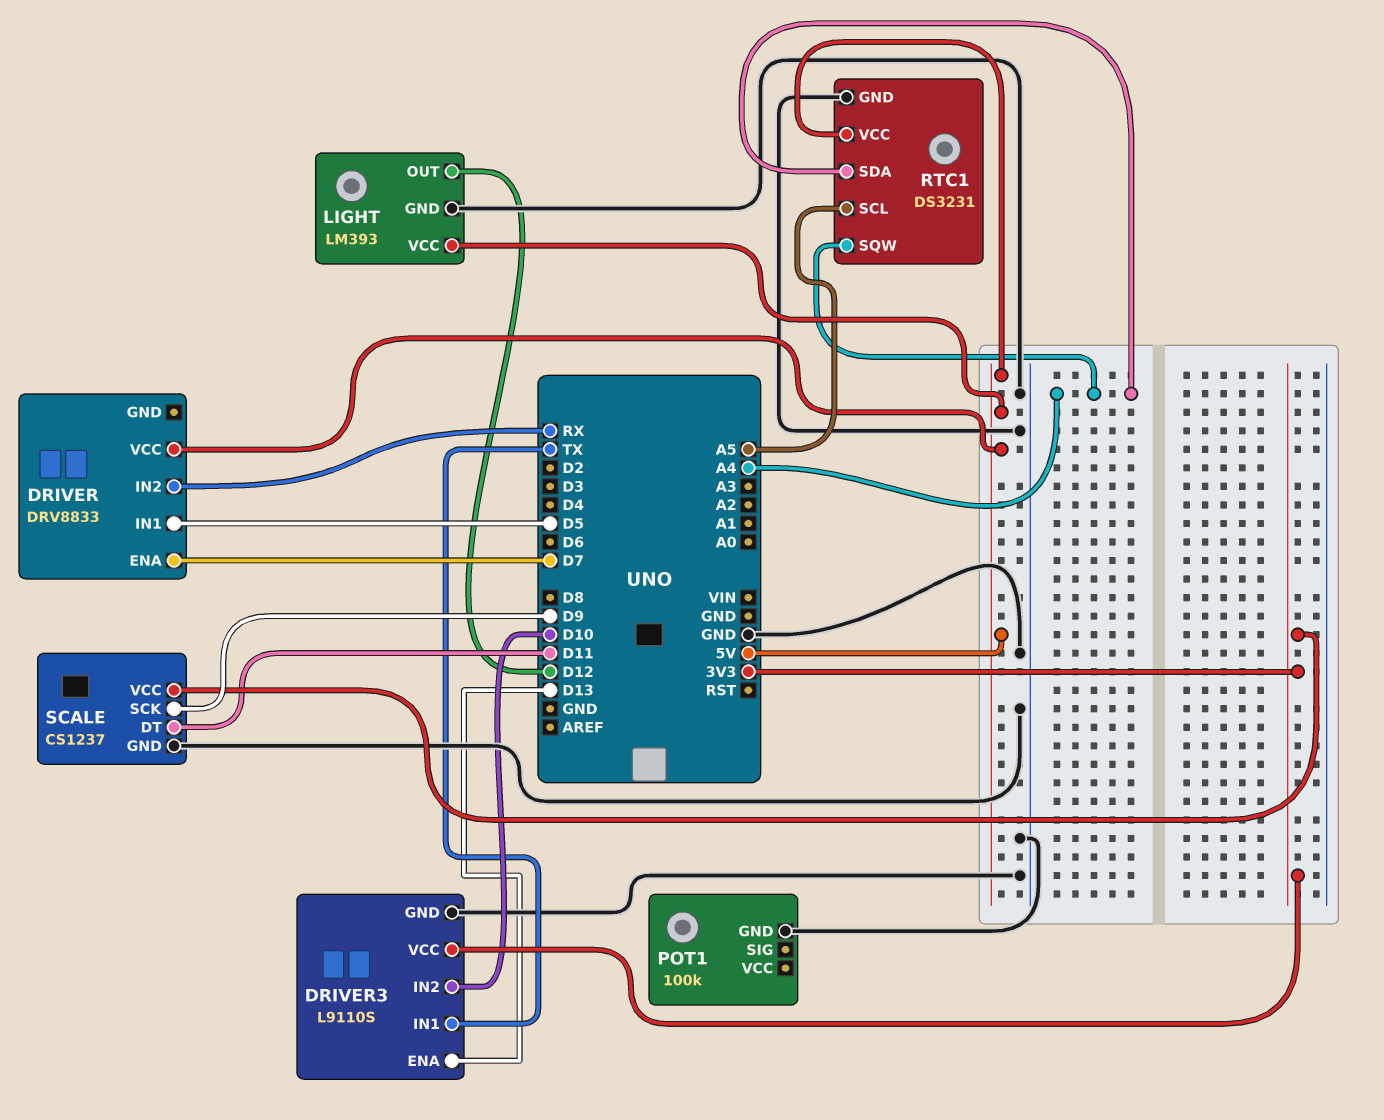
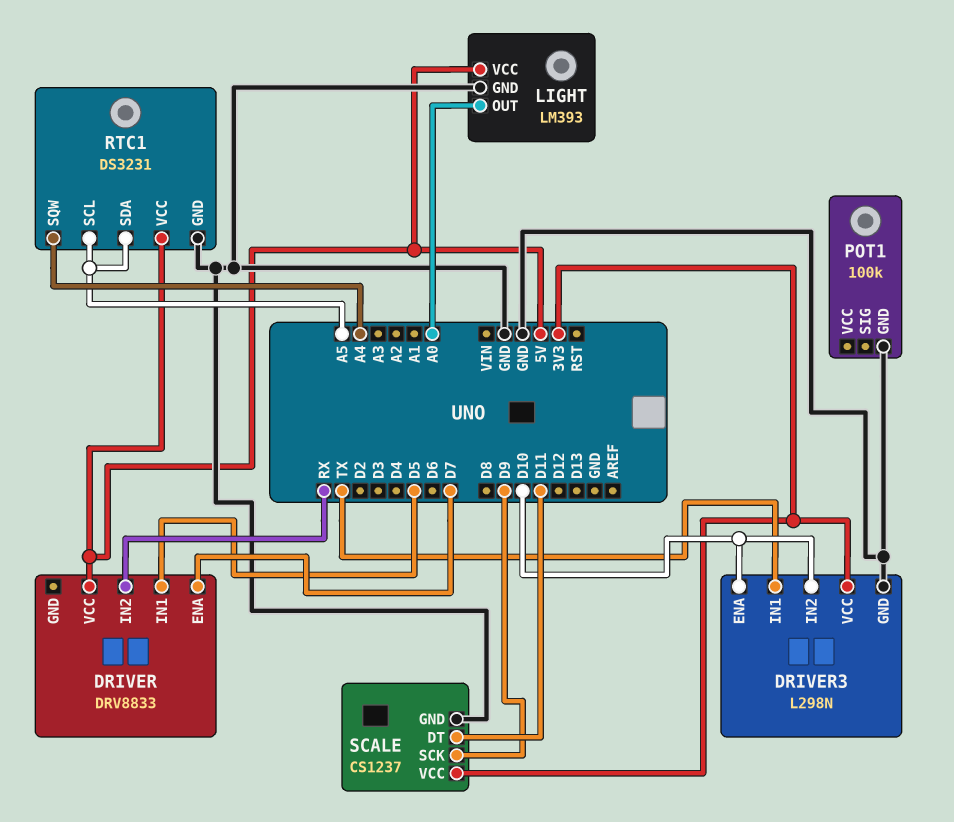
DRIVER3: L9110S -> L298N
DRIVER3 pin ENA: D13 -> D10
LIGHT pin OUT: D12 -> A0
RTC1 pin SDA: A4 -> A5

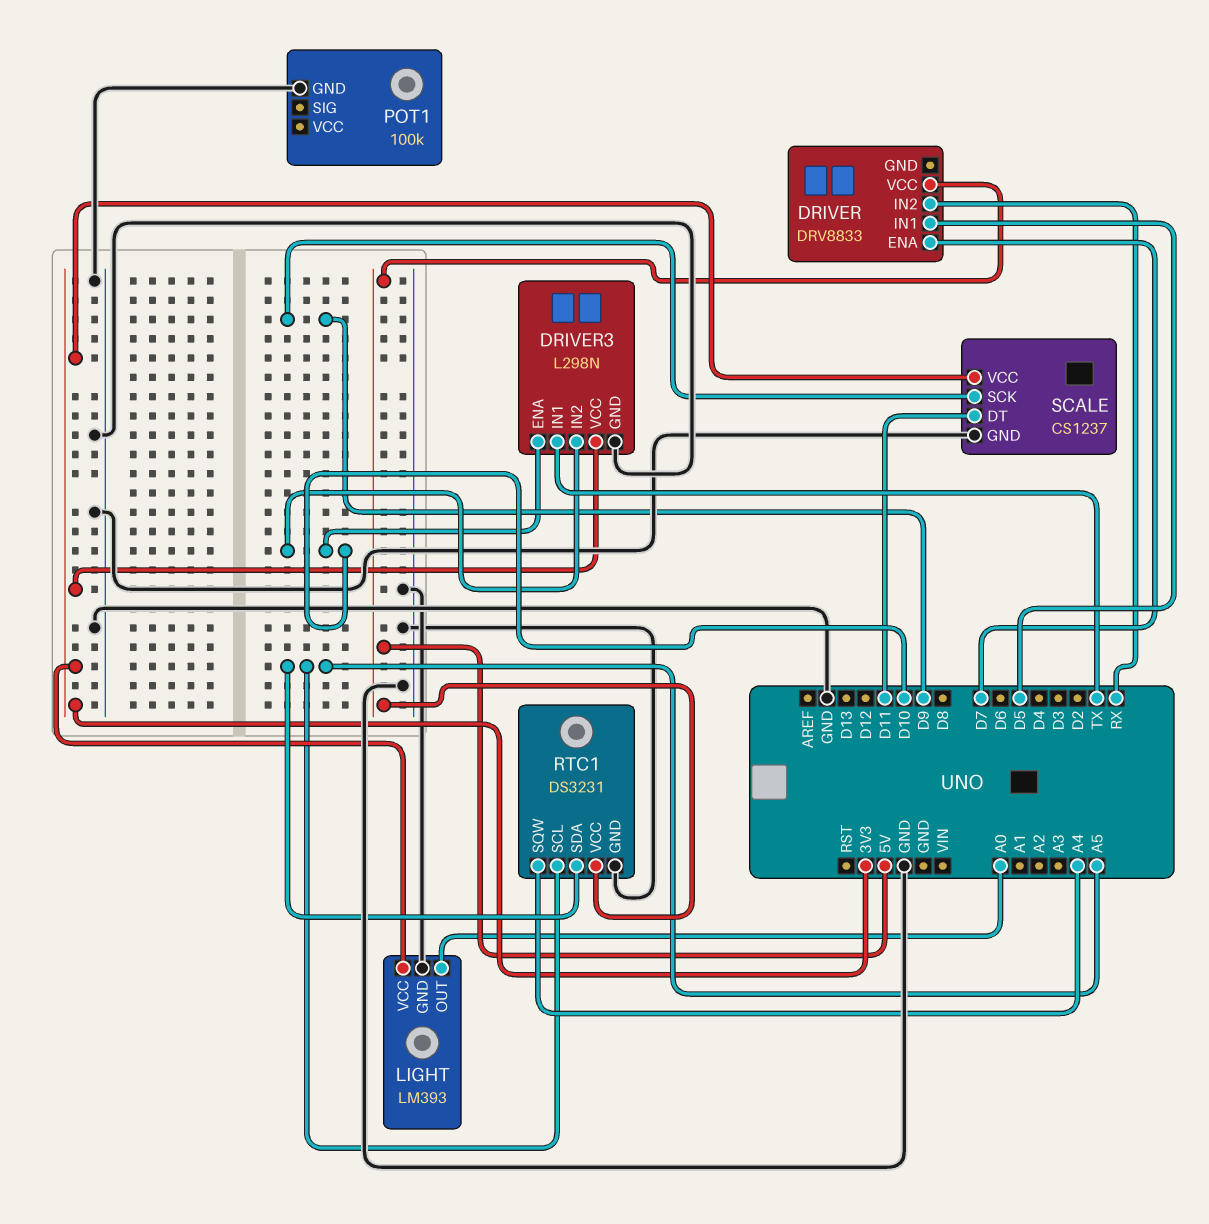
LIGHT pin VCC: 5V -> 3V3

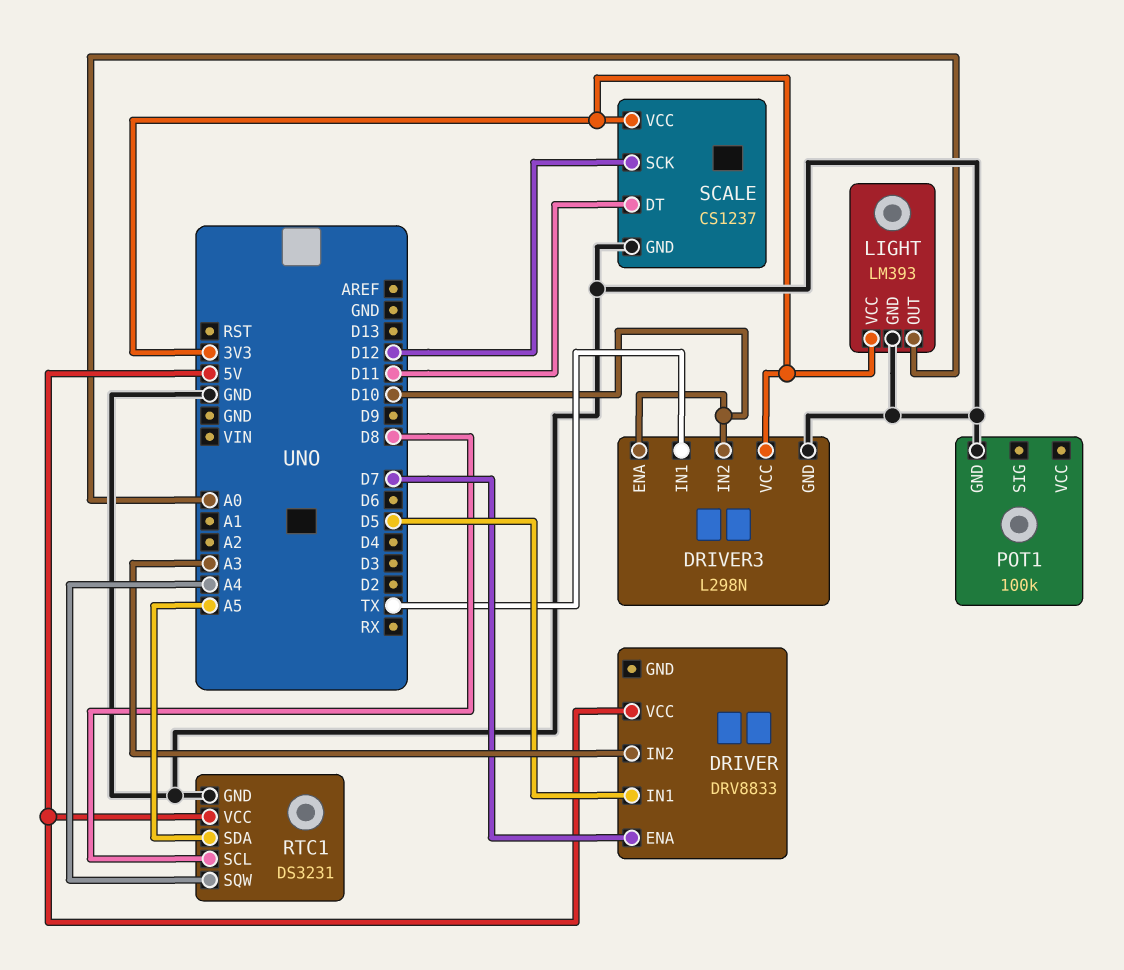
DRIVER pin IN2: RX -> A3
RTC1 pin SCL: A5 -> D8
SCALE pin SCK: D9 -> D12

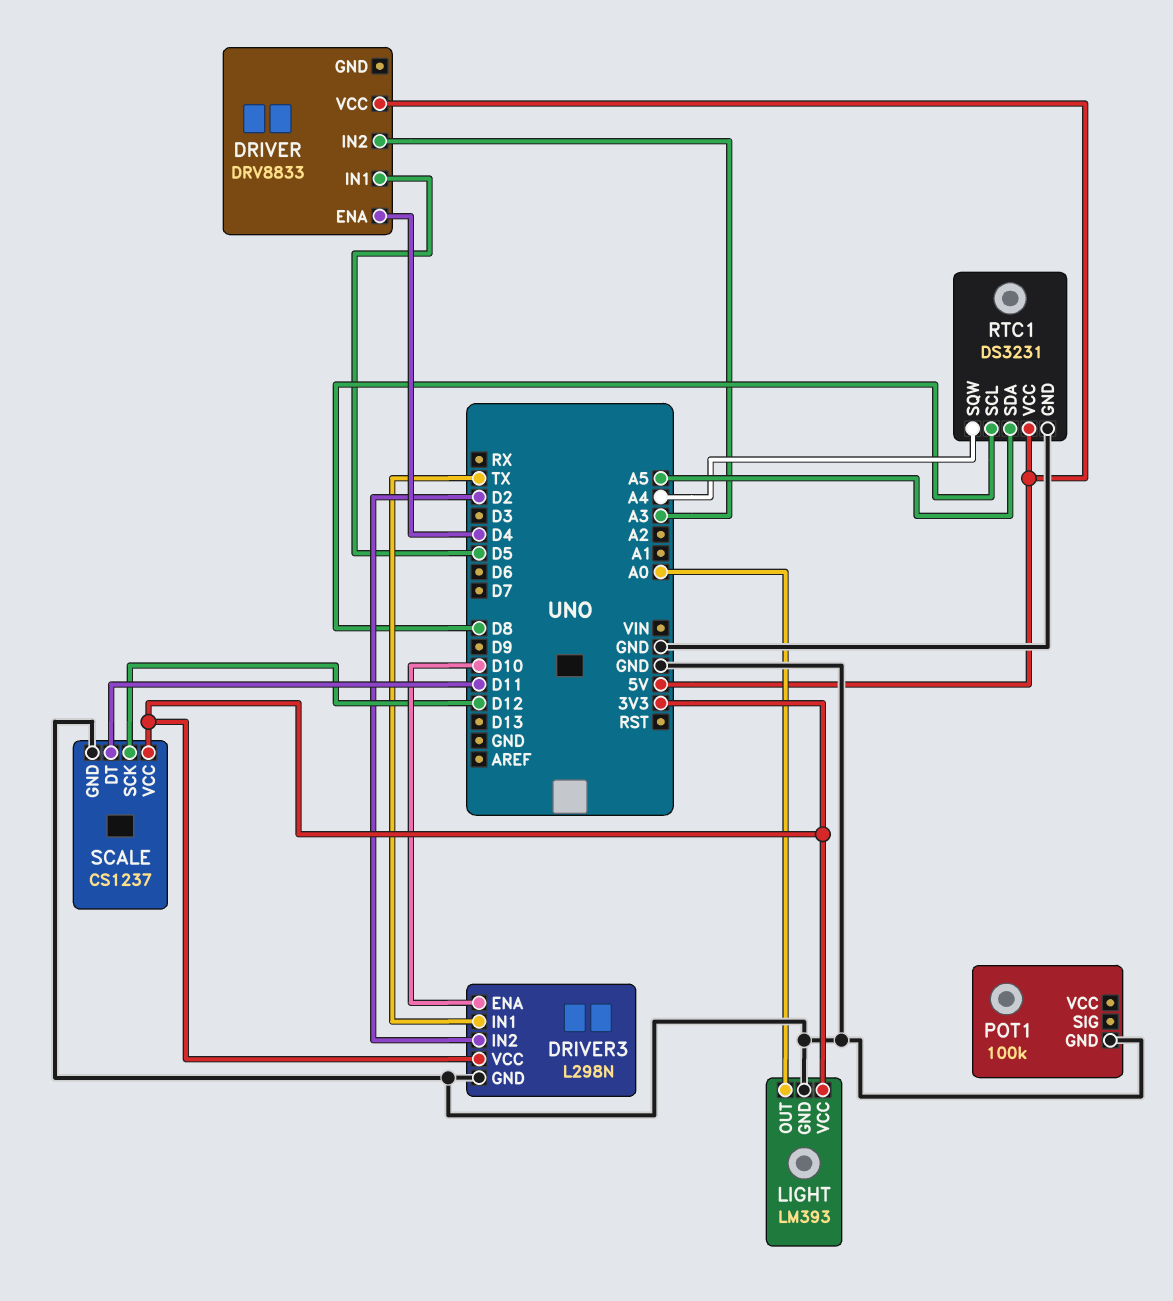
DRIVER pin ENA: D7 -> D4
DRIVER3 pin IN2: D10 -> D2

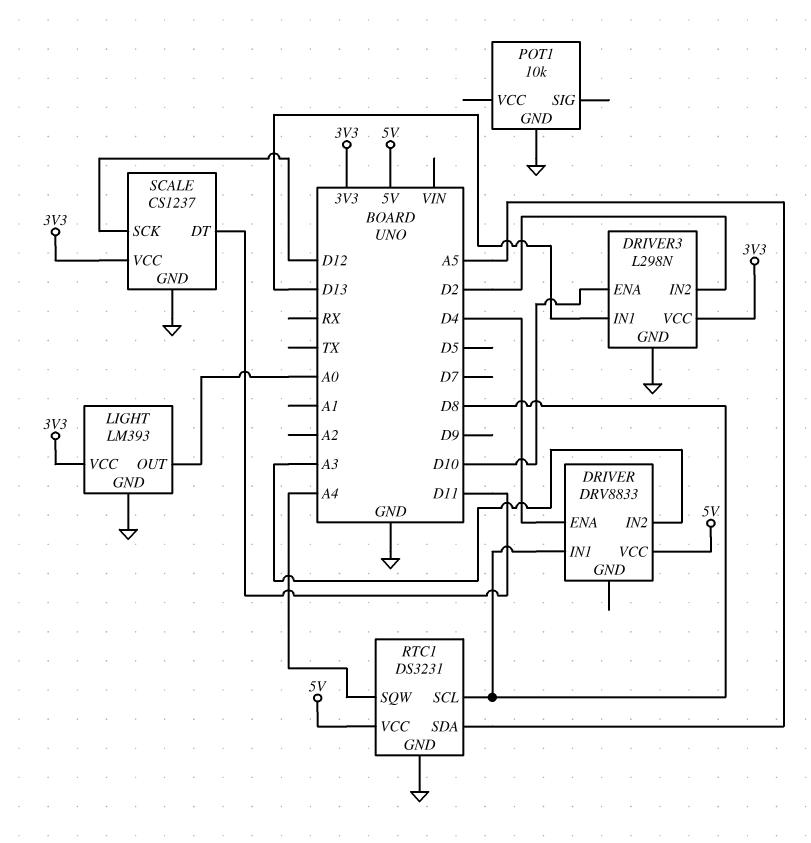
DRIVER pin IN1: D5 -> D8
DRIVER3 pin IN1: TX -> D13
POT1: 100k -> 10k

